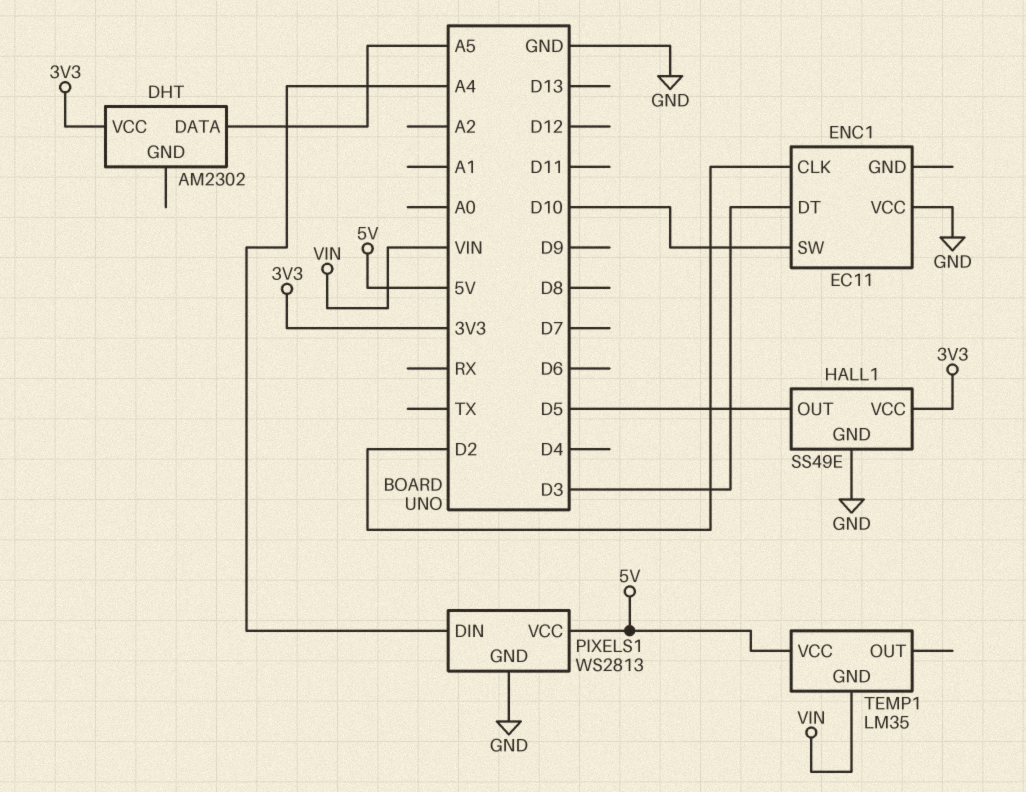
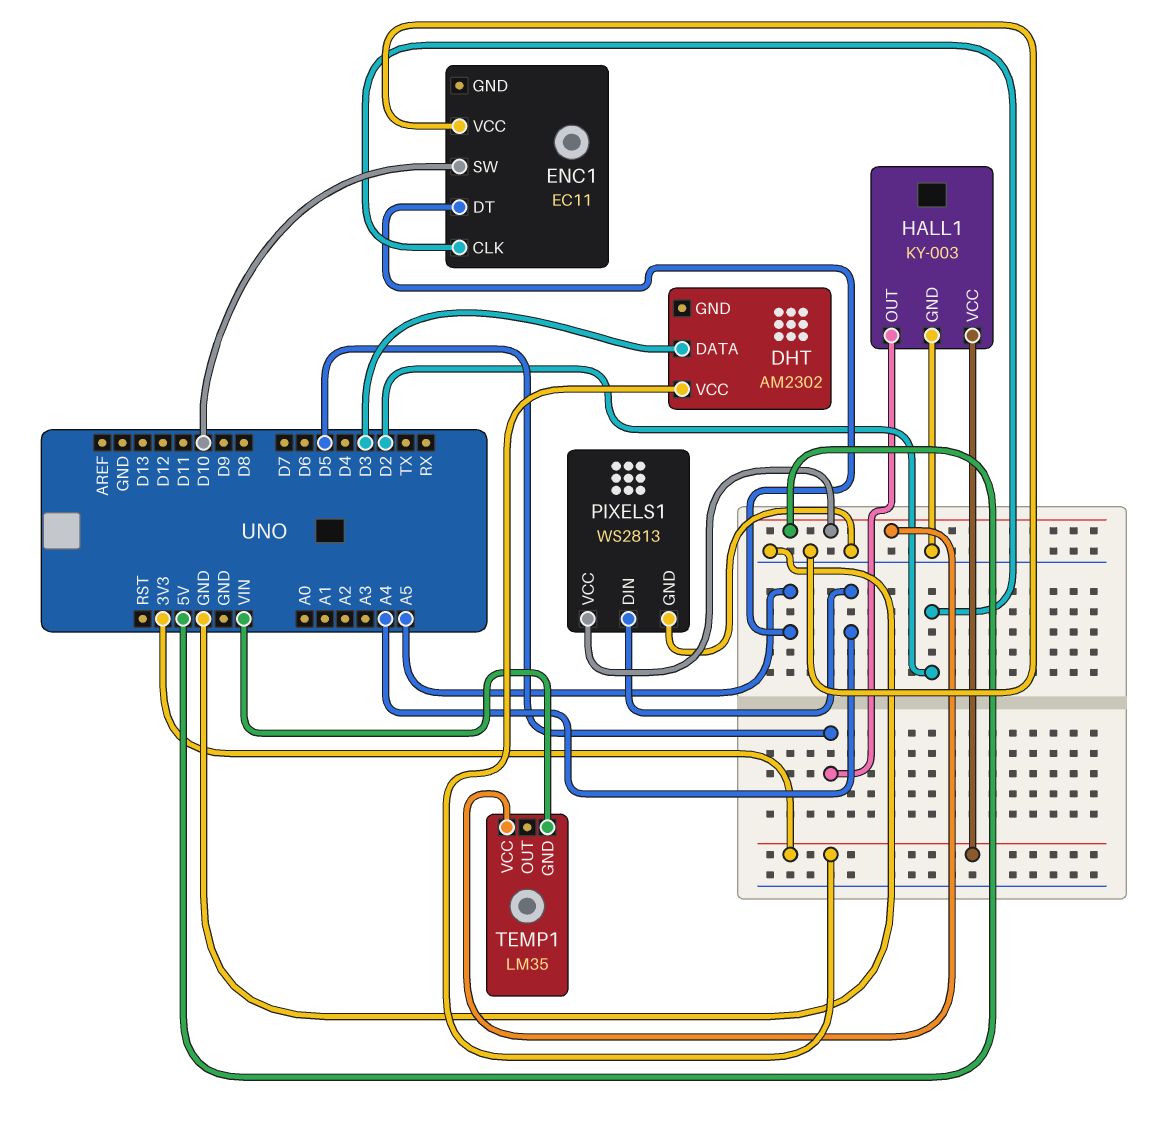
DHT pin DATA: A5 -> D3
ENC1 pin DT: D3 -> A5
HALL1: SS49E -> KY-003

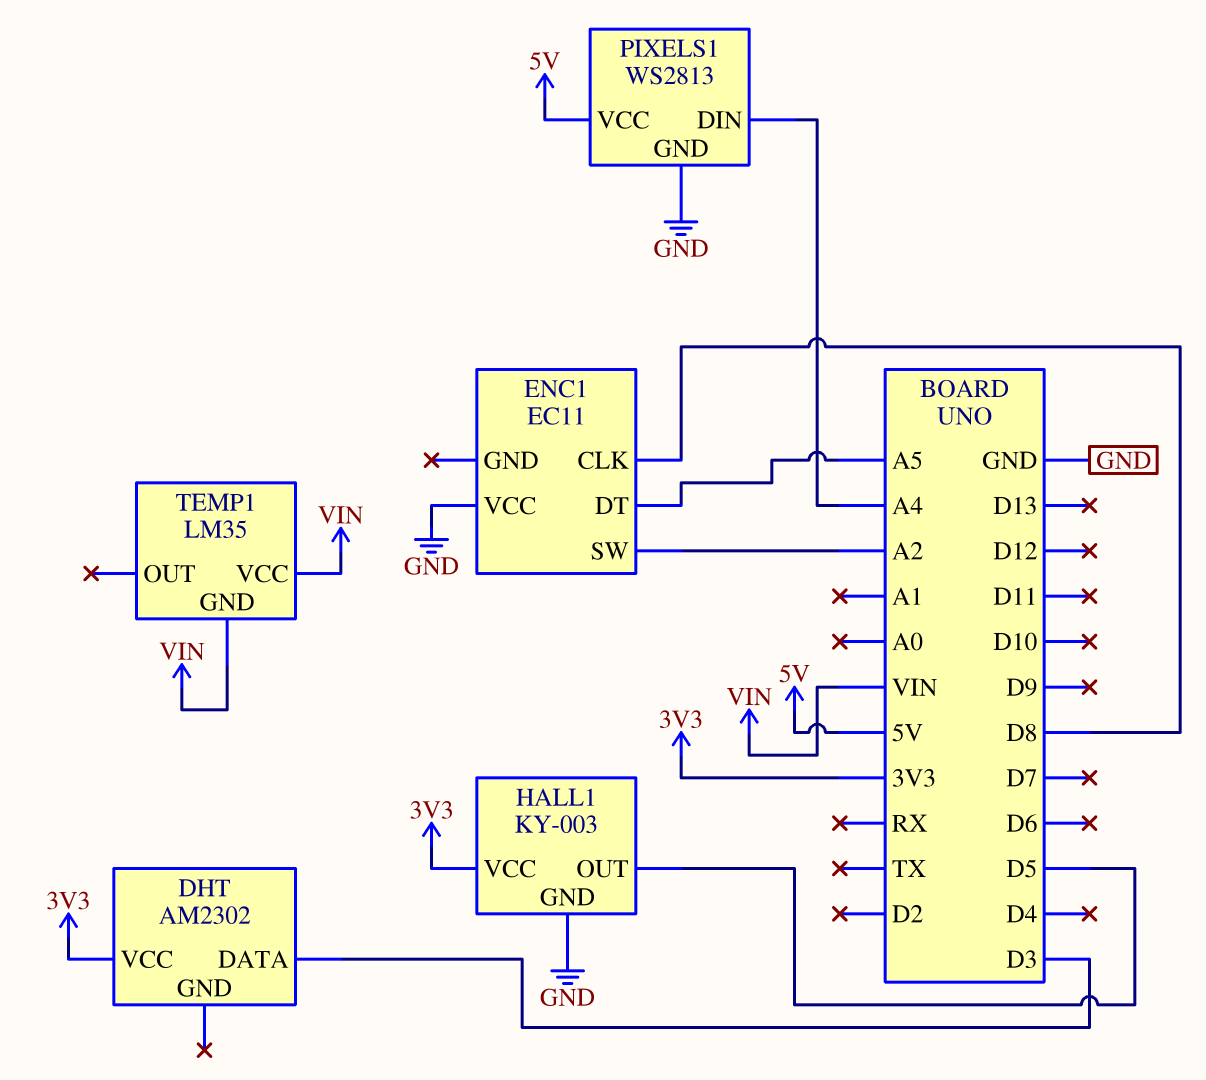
ENC1 pin CLK: D2 -> D8
ENC1 pin SW: D10 -> A2
TEMP1 pin VCC: 5V -> VIN

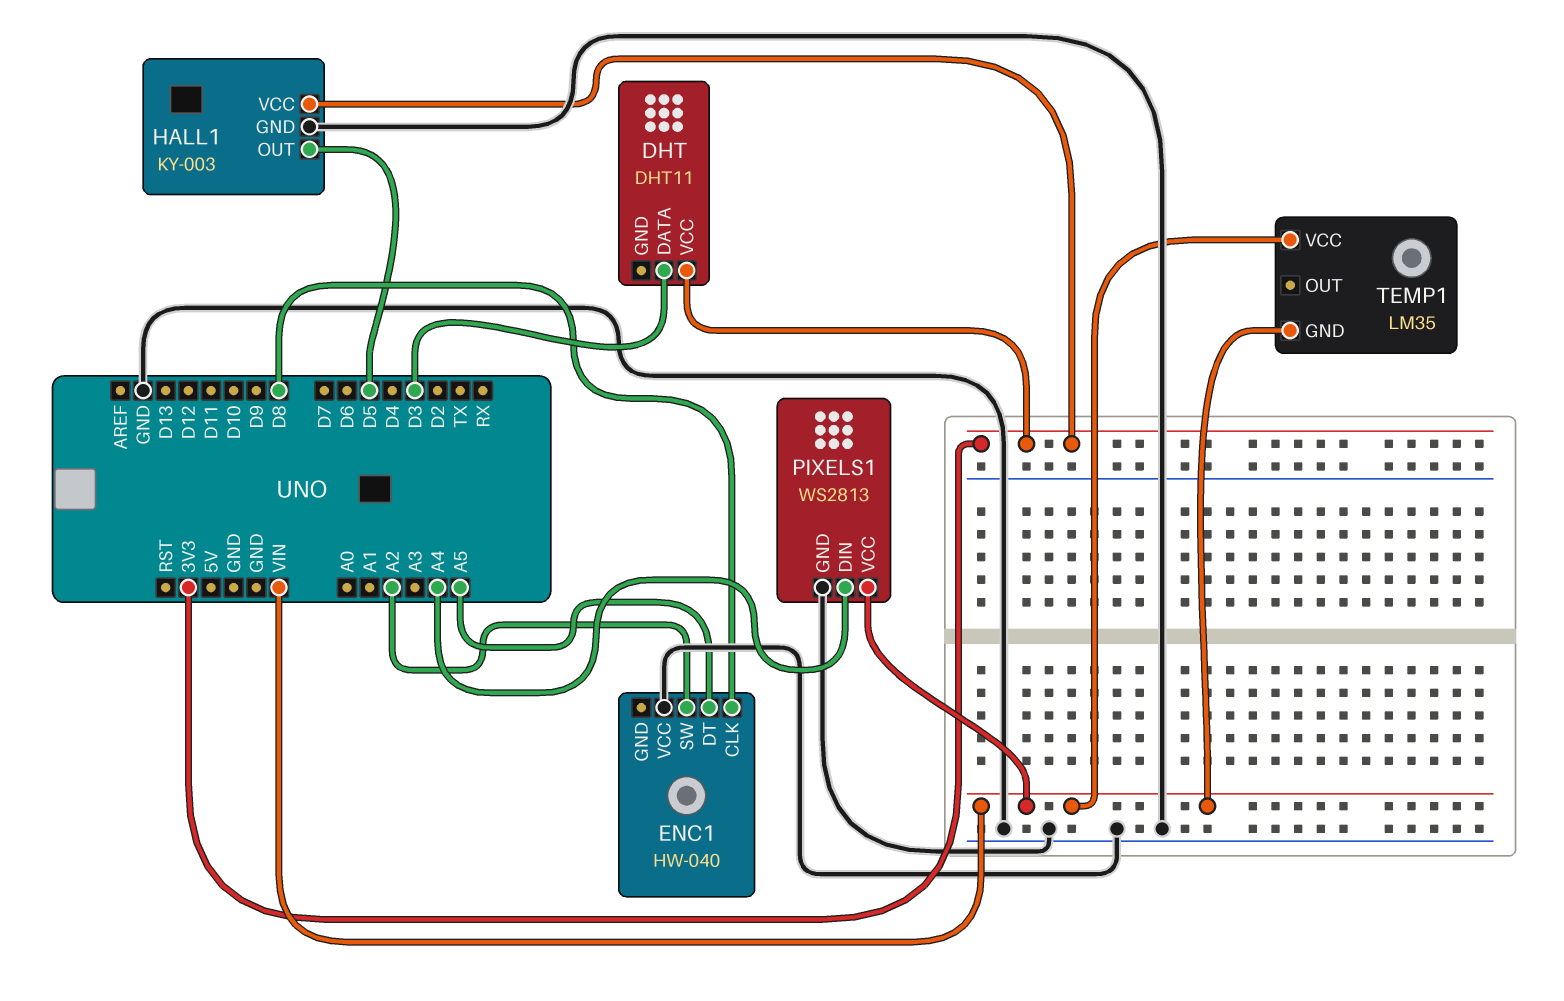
DHT: AM2302 -> DHT11
ENC1: EC11 -> HW-040
PIXELS1 pin VCC: 5V -> VIN

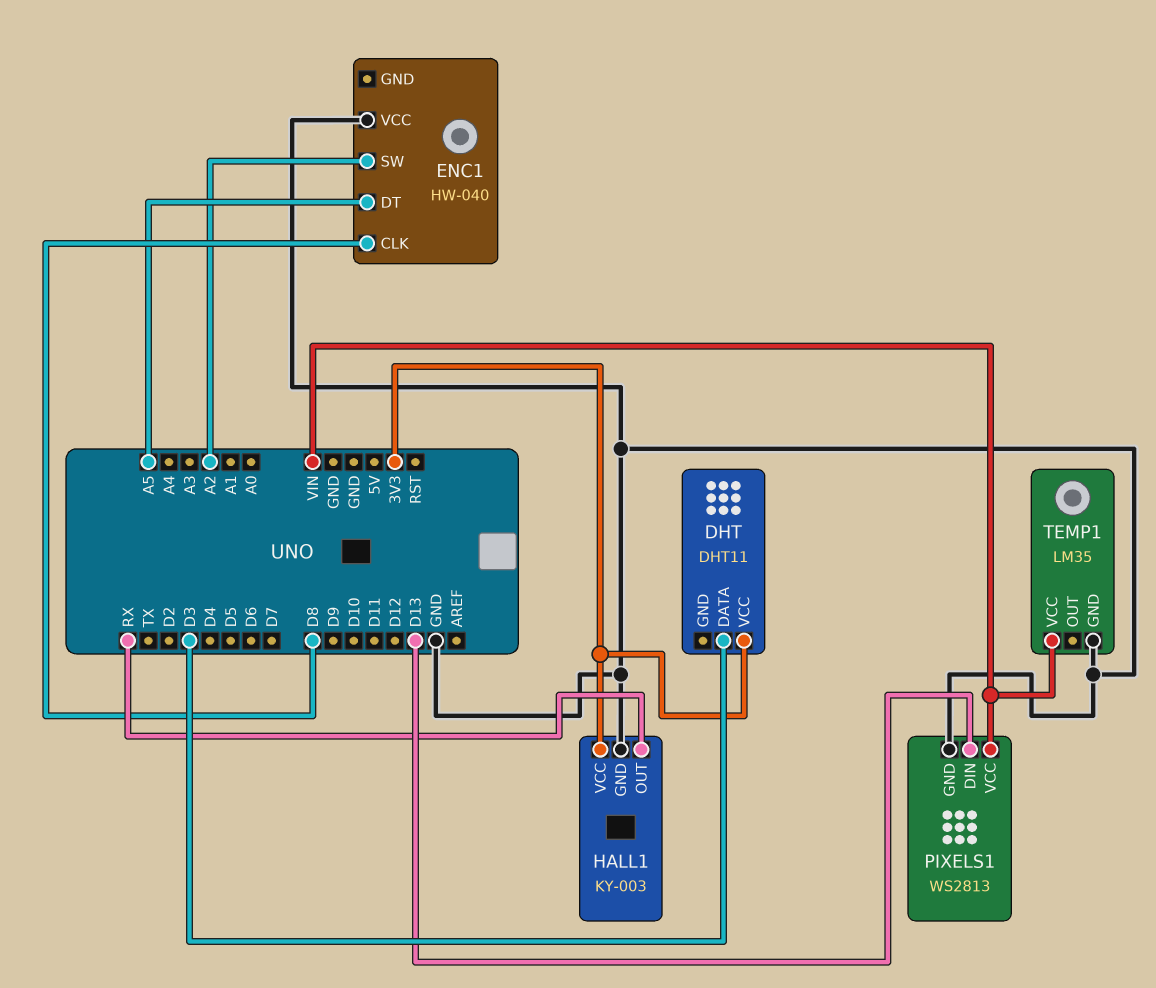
HALL1 pin OUT: D5 -> RX
PIXELS1 pin DIN: A4 -> D13
TEMP1 pin GND: VIN -> GND

